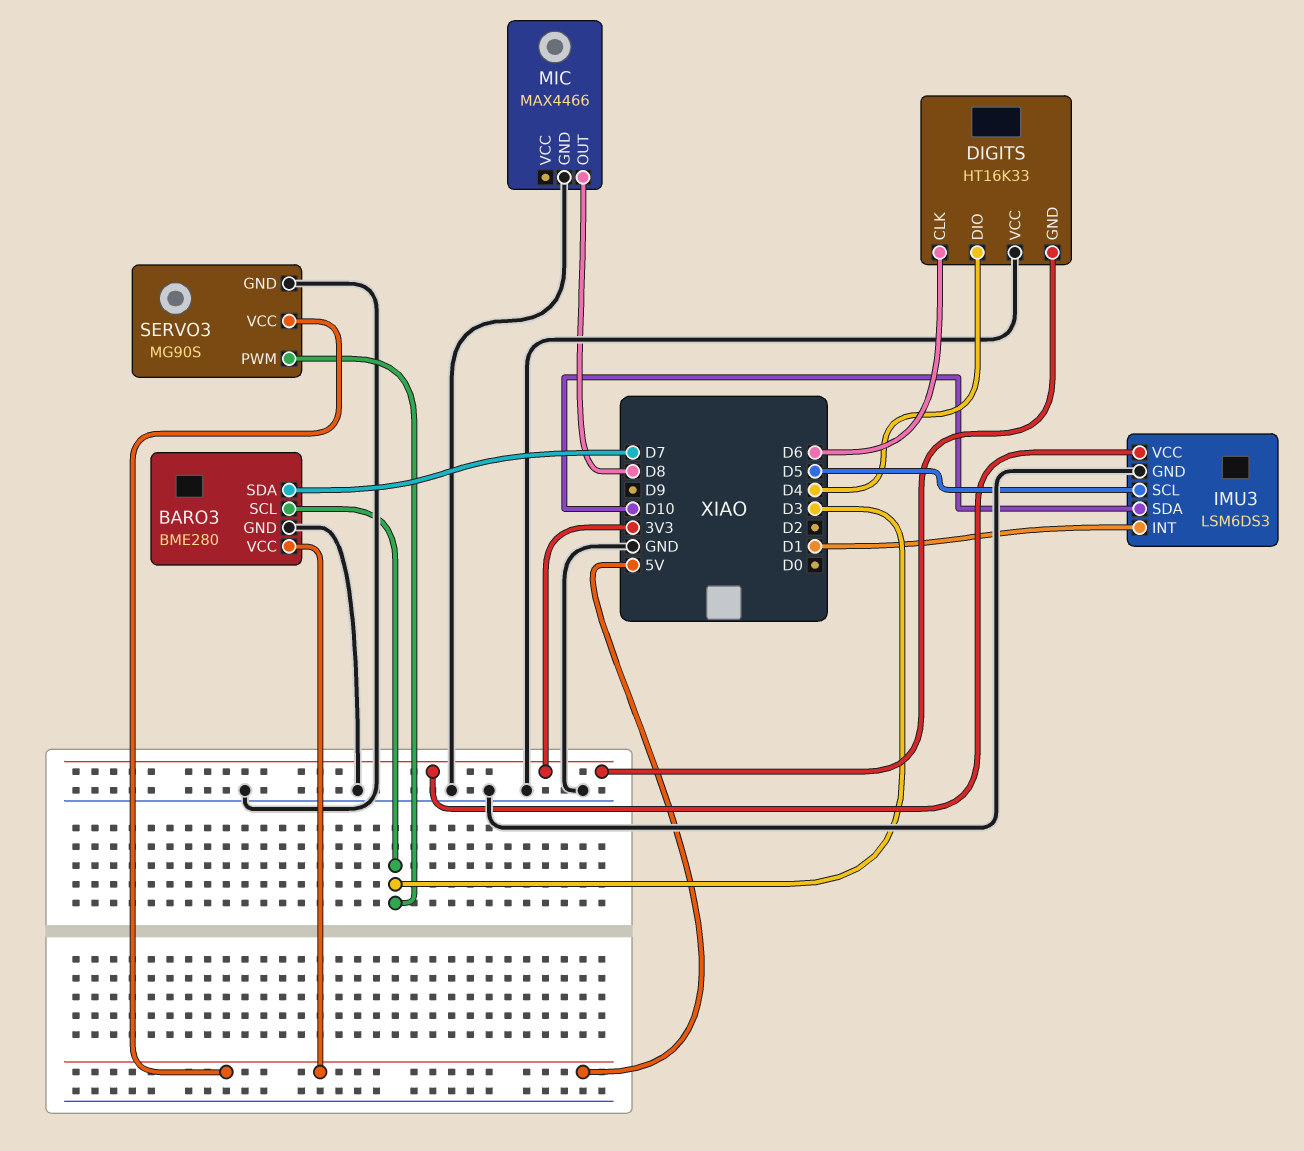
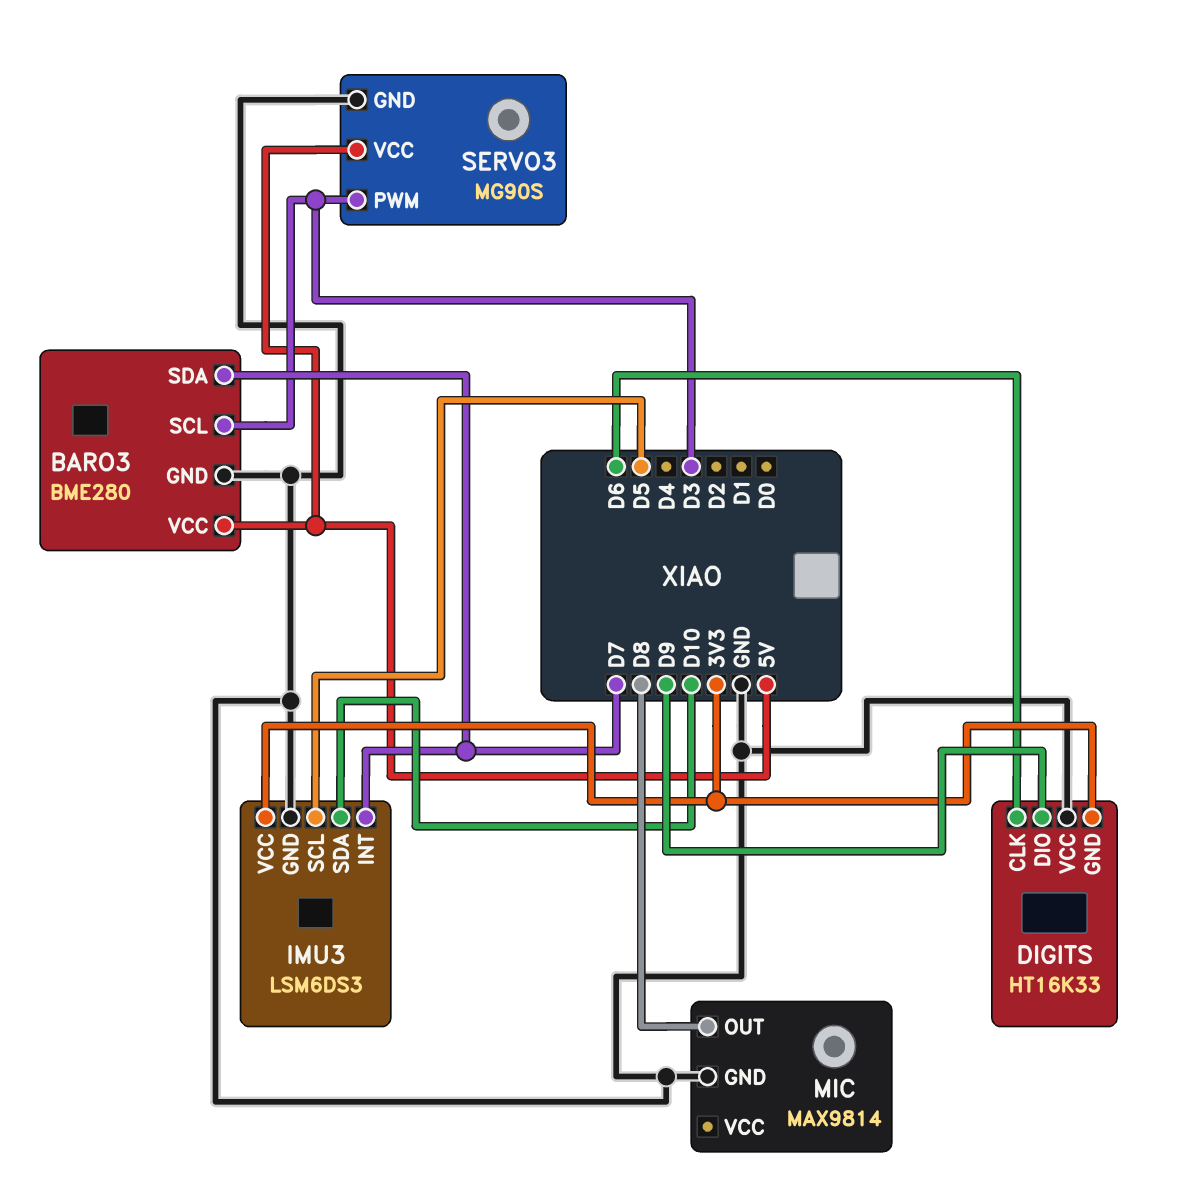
DIGITS pin DIO: D4 -> D9
IMU3 pin INT: D1 -> D7
MIC: MAX4466 -> MAX9814

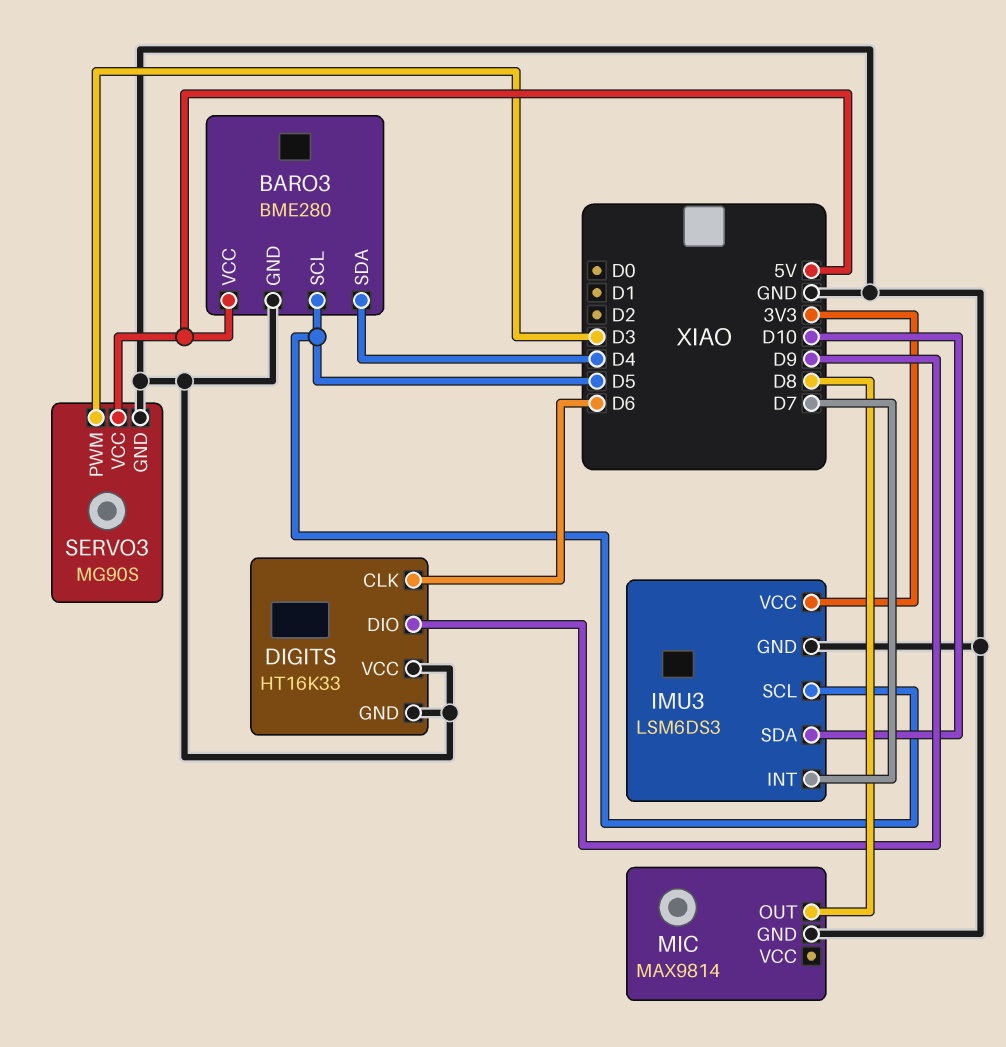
BARO3 pin SCL: D3 -> D5
BARO3 pin SDA: D7 -> D4
DIGITS pin GND: 3V3 -> GND

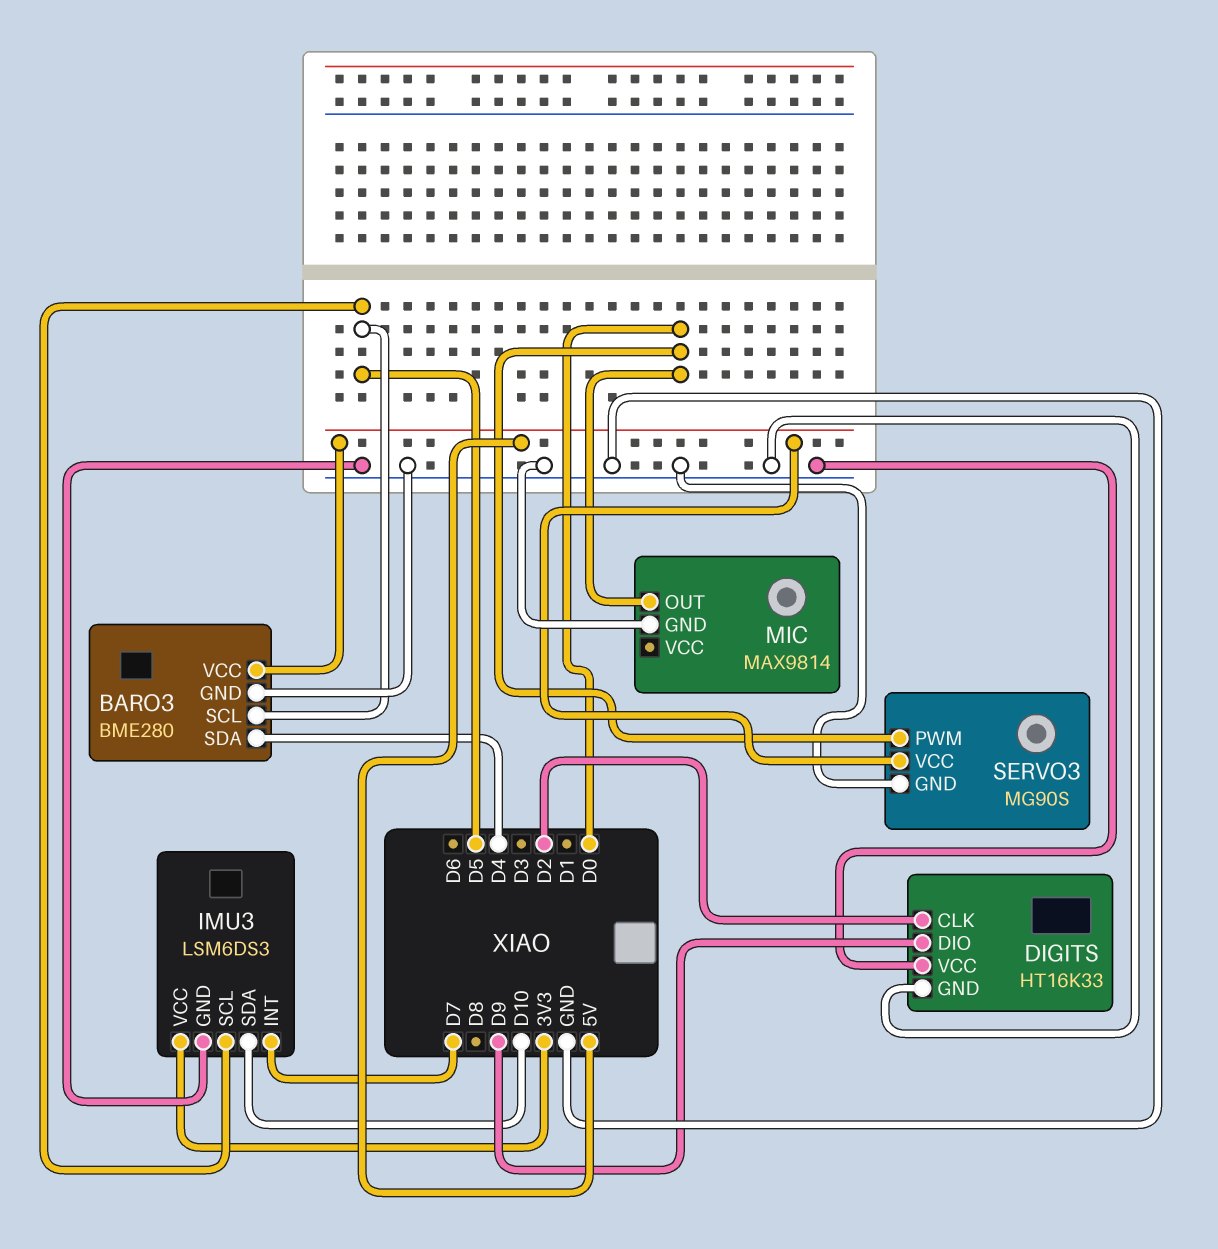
DIGITS pin CLK: D6 -> D2
MIC pin OUT: D8 -> D0
SERVO3 pin PWM: D3 -> D0

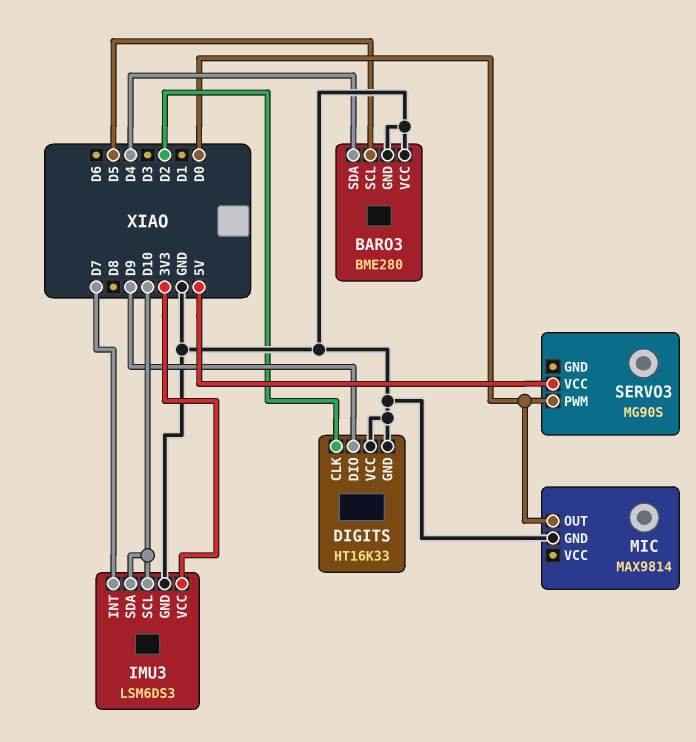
BARO3 pin VCC: 5V -> GND
IMU3 pin SCL: D5 -> D10
SERVO3 pin GND: GND -> none

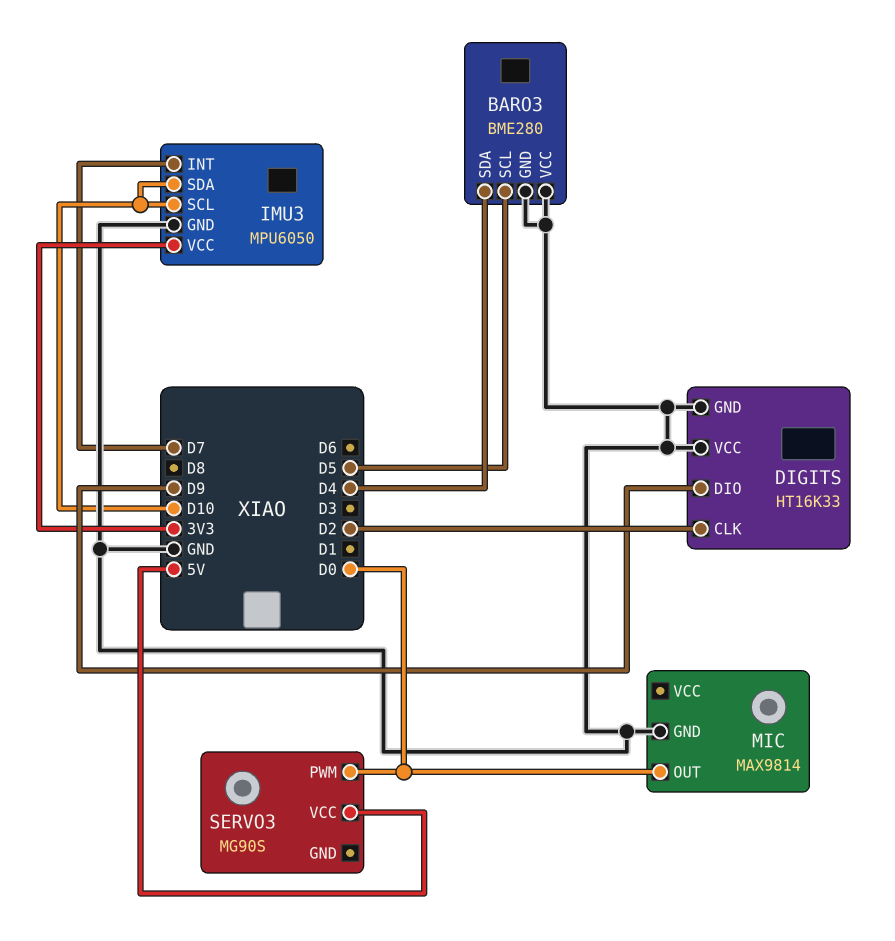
IMU3: LSM6DS3 -> MPU6050

